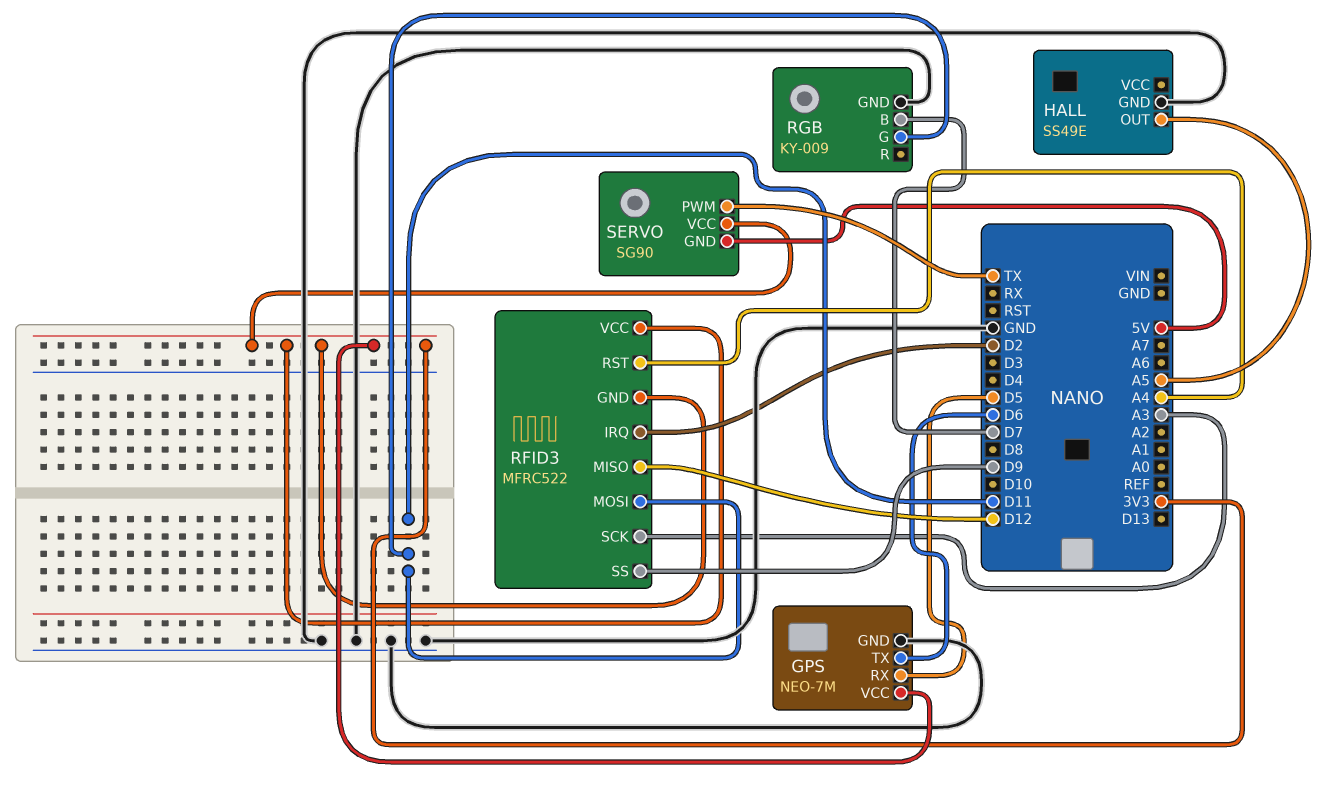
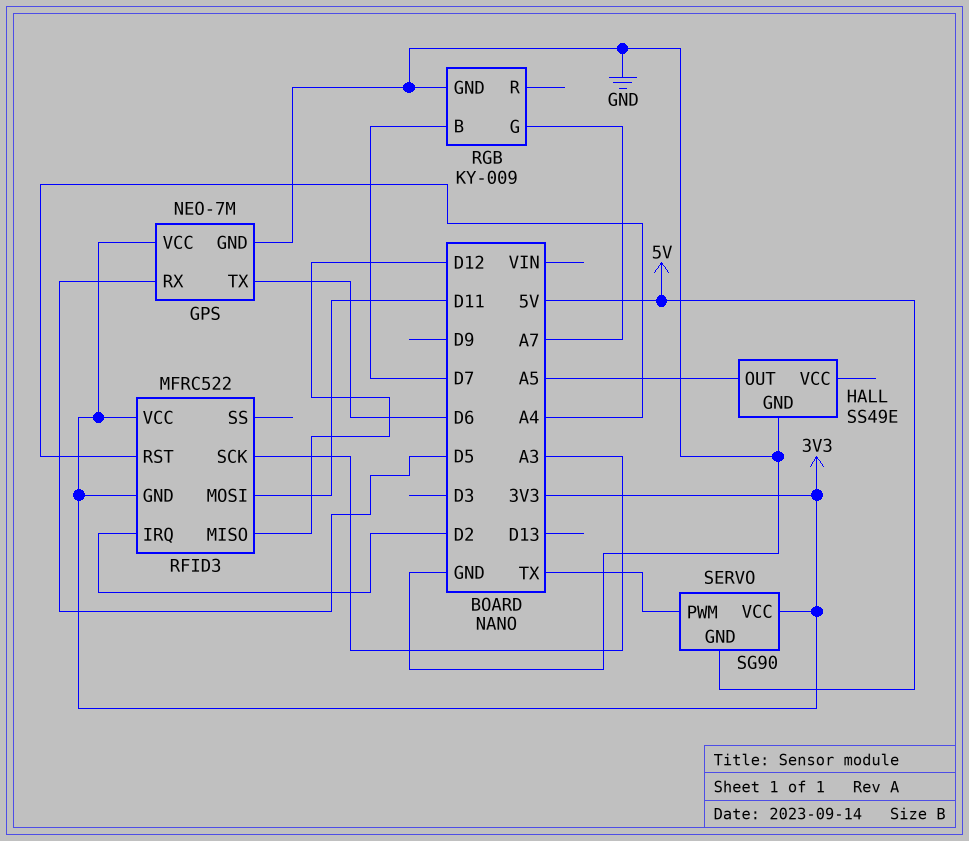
RFID3 pin SS: D9 -> none
RGB pin G: D11 -> A7

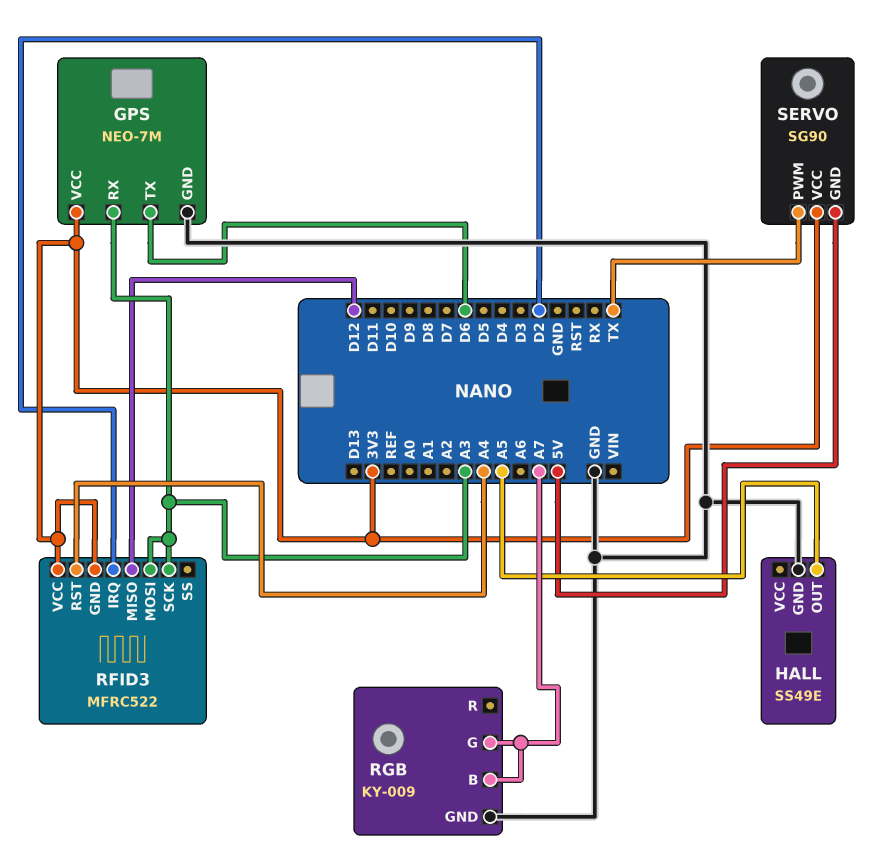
GPS pin RX: D5 -> A3
RFID3 pin MOSI: D11 -> A3
RGB pin B: D7 -> A7

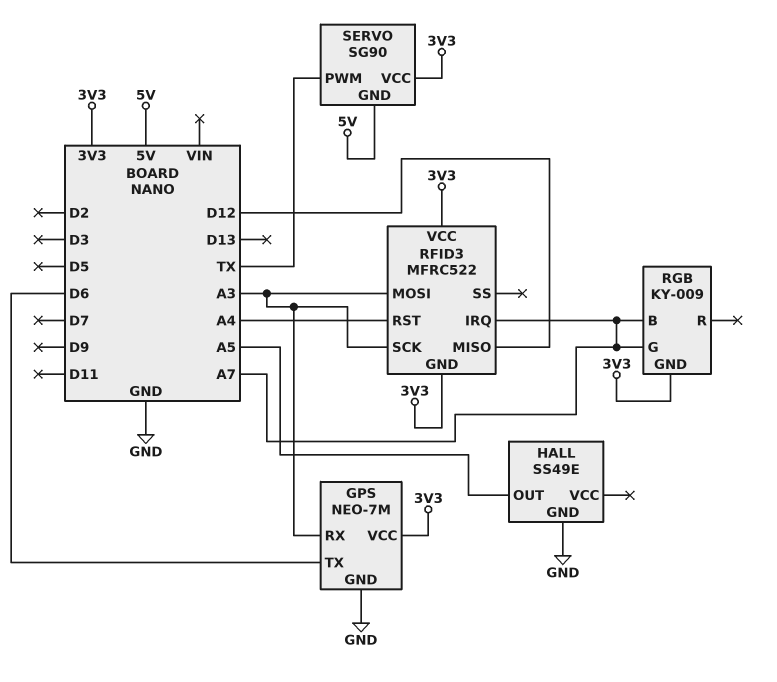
RFID3 pin IRQ: D2 -> A7
RGB pin GND: GND -> 3V3

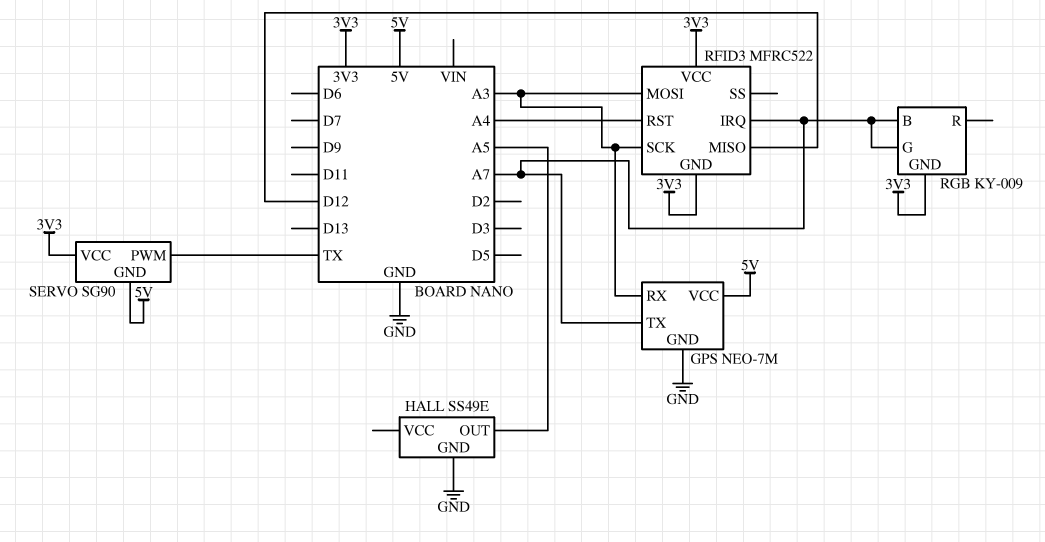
GPS pin TX: D6 -> A7
GPS pin VCC: 3V3 -> 5V

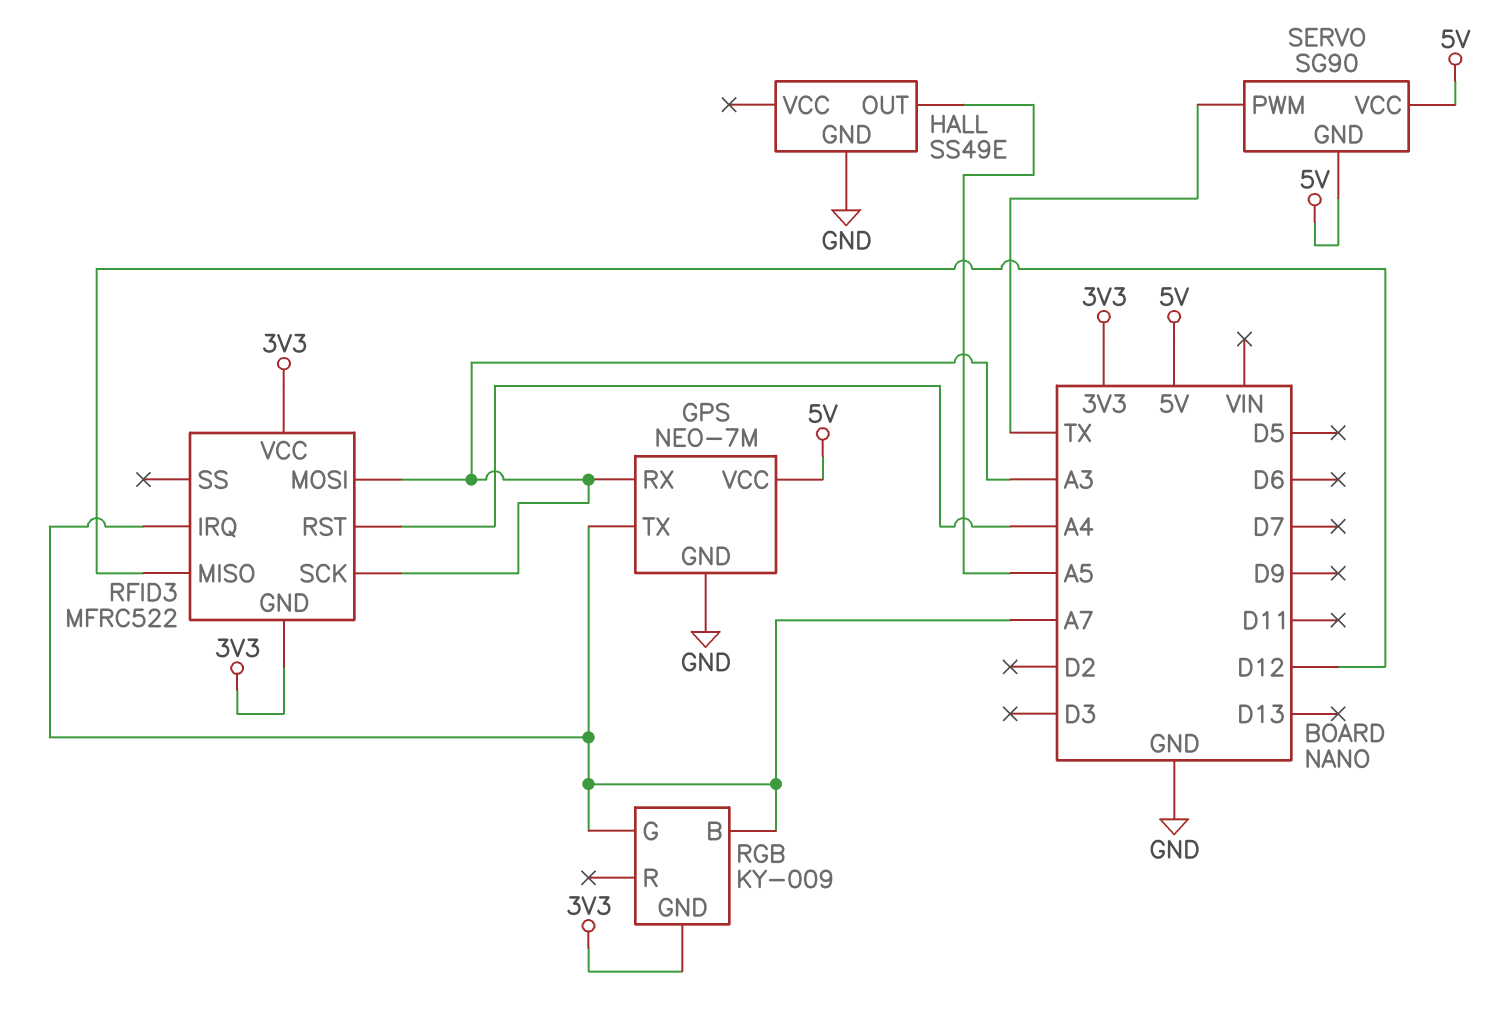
SERVO pin VCC: 3V3 -> 5V

